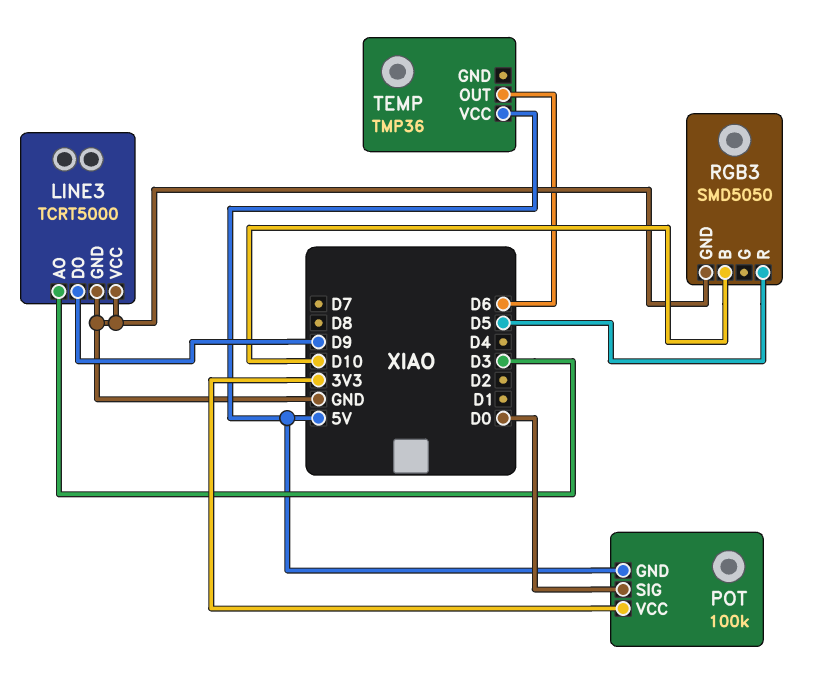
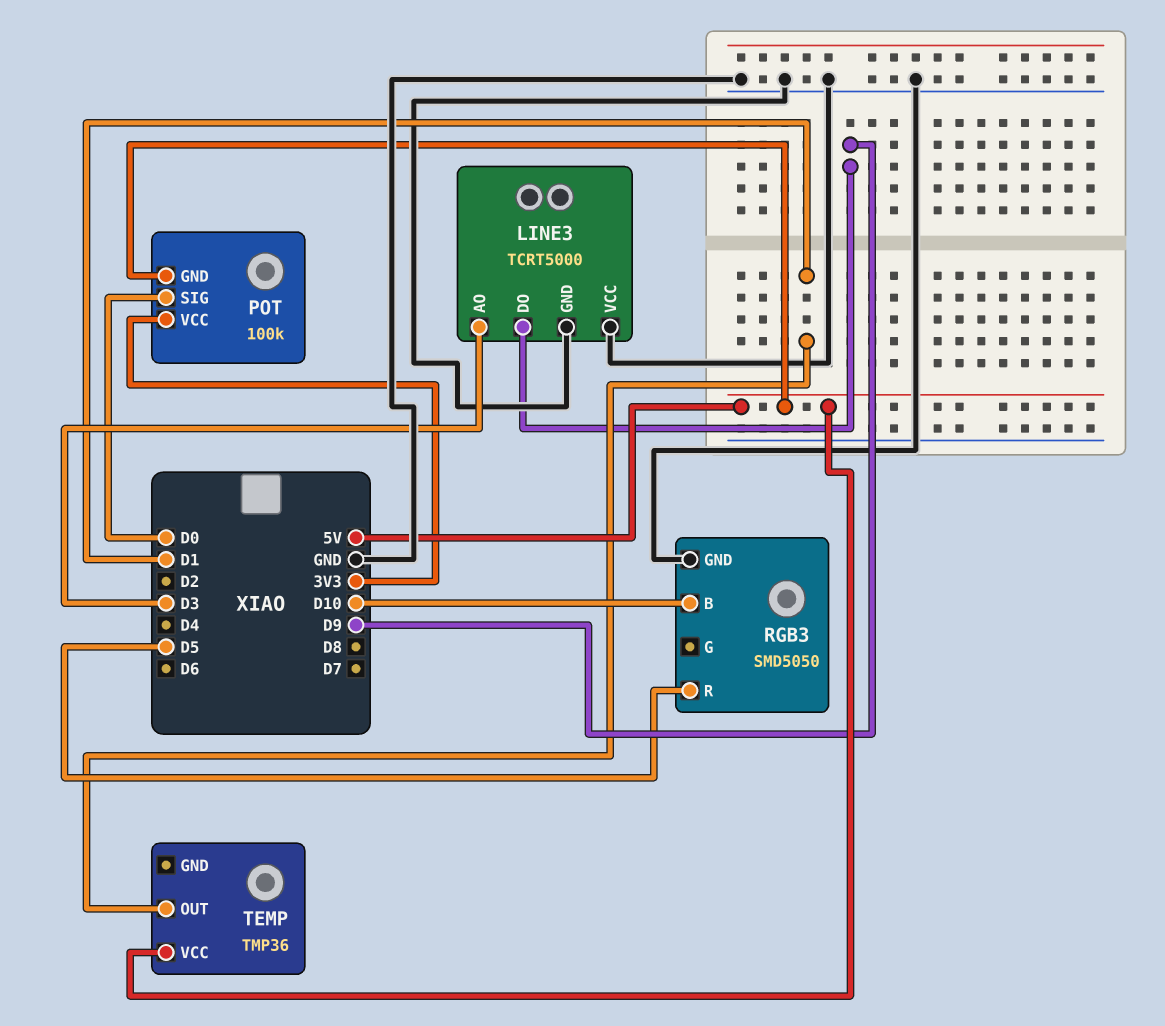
TEMP pin OUT: D6 -> D1

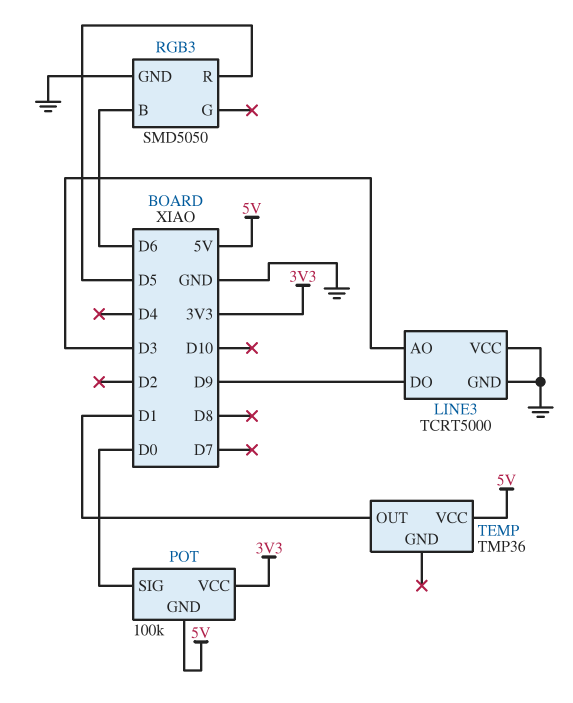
RGB3 pin B: D10 -> D6

